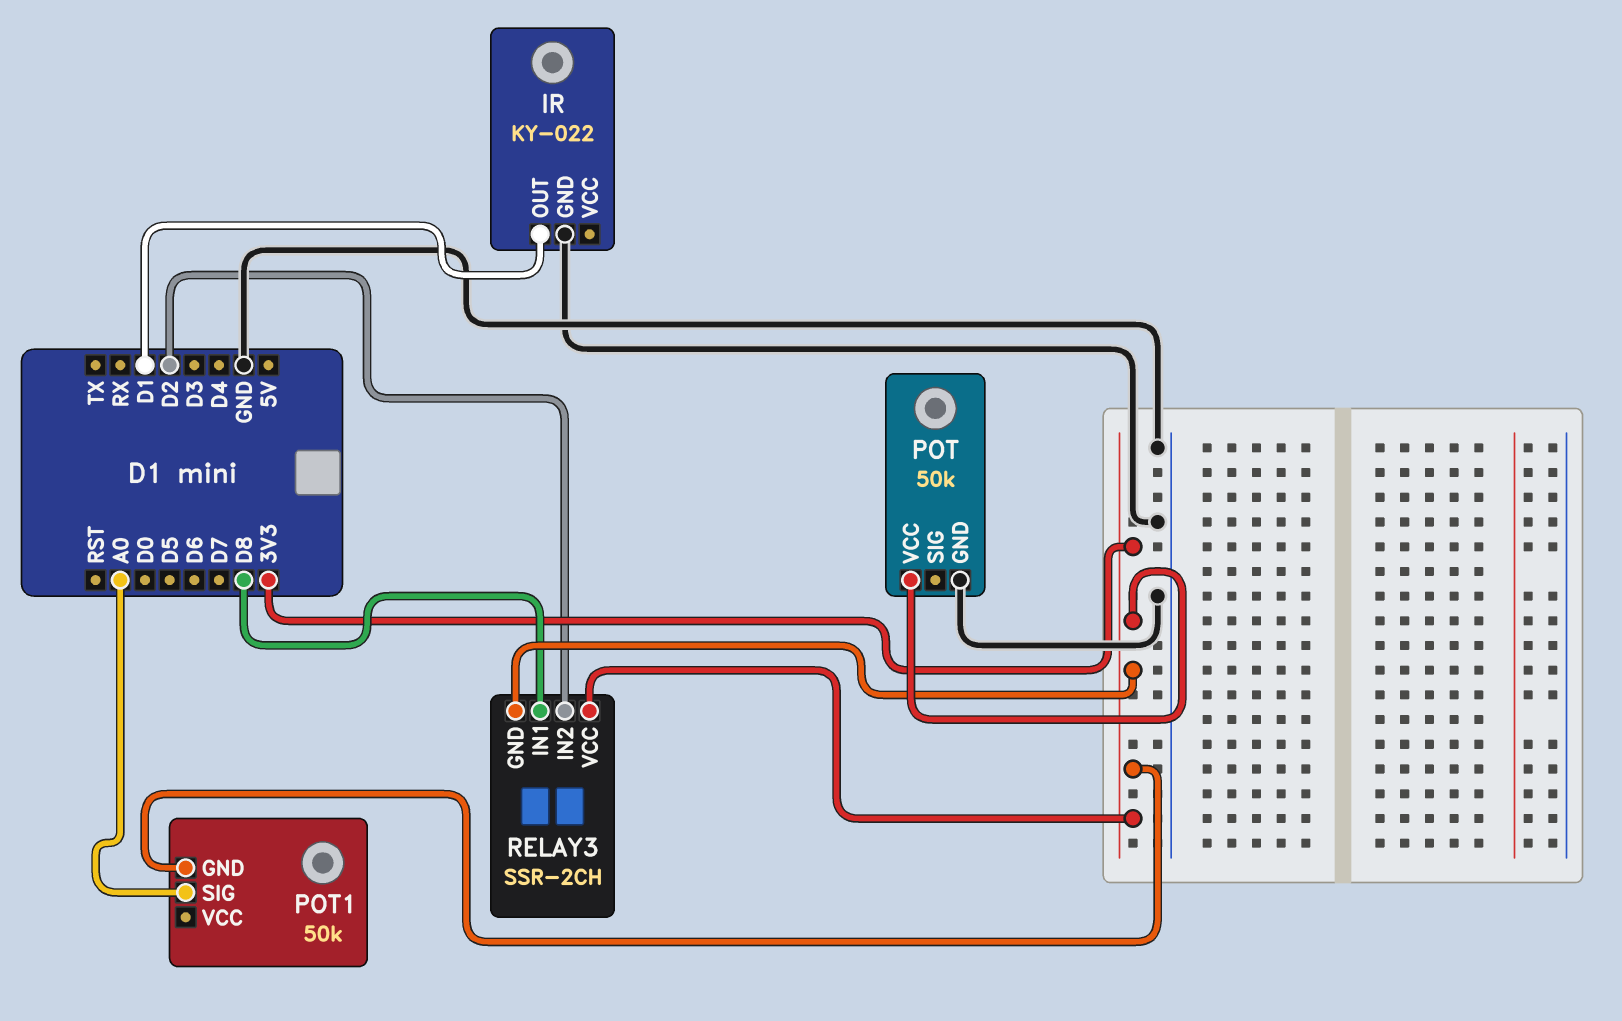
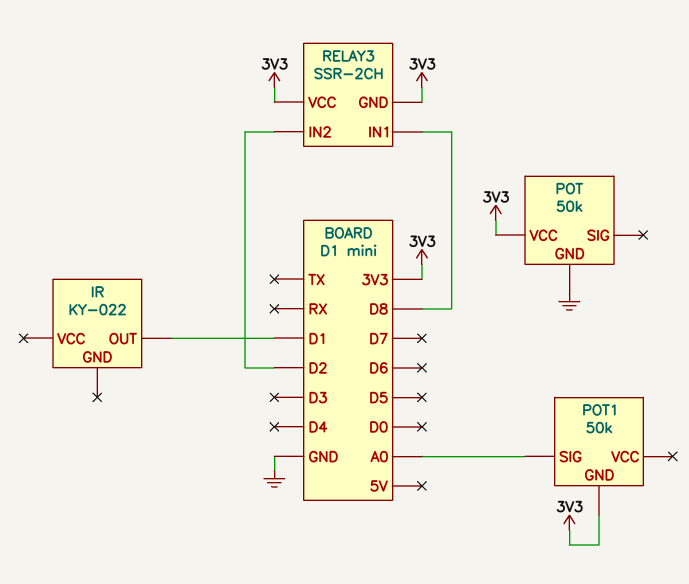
IR pin GND: GND -> none

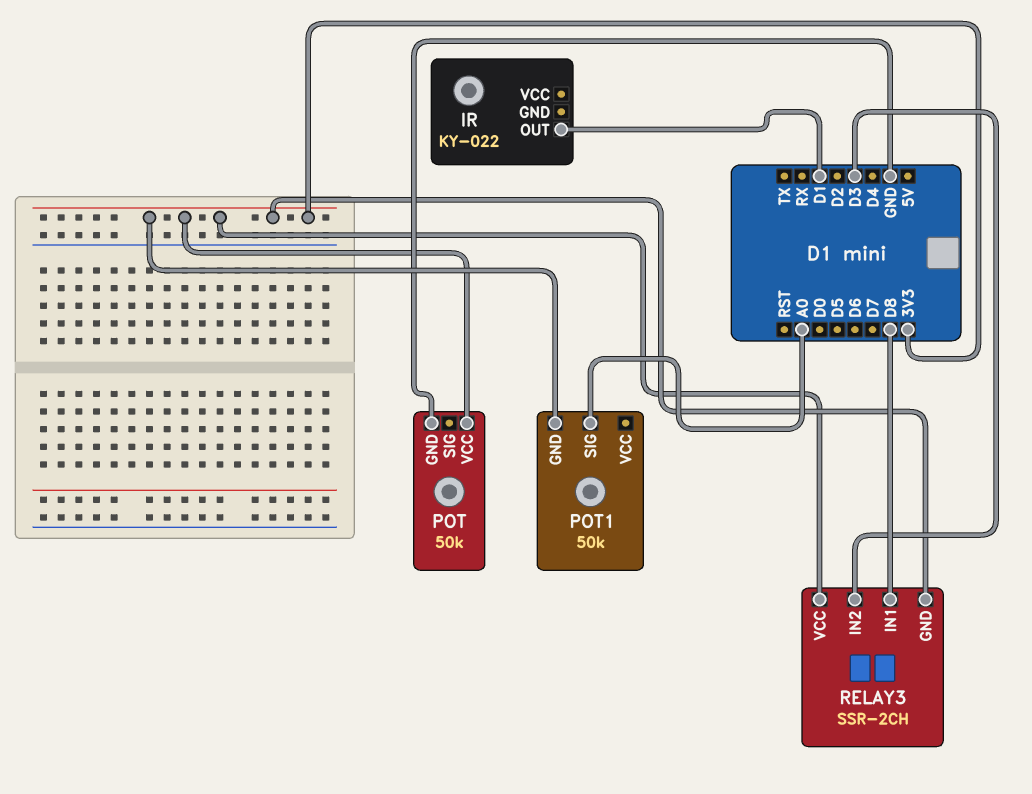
RELAY3 pin IN2: D2 -> D3

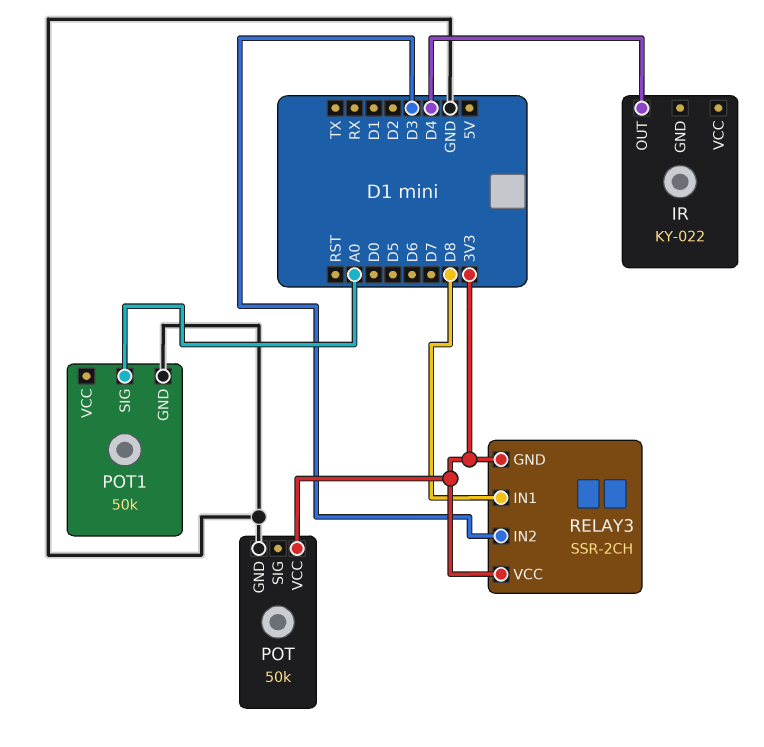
IR pin OUT: D1 -> D4
POT1 pin GND: 3V3 -> GND

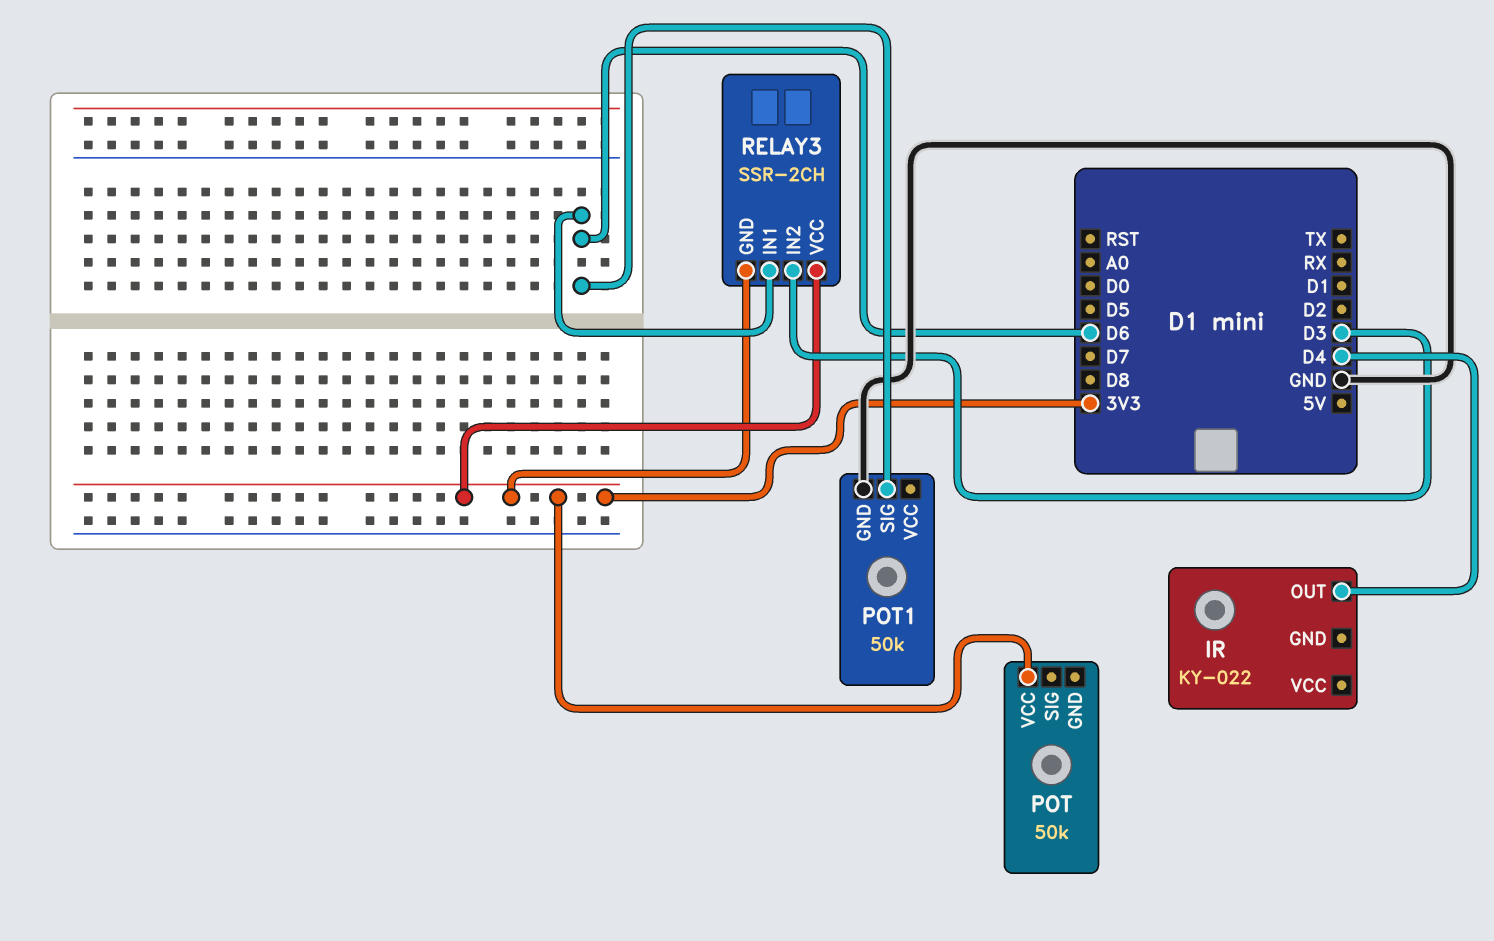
POT pin GND: GND -> none
POT1 pin SIG: A0 -> D6
RELAY3 pin IN1: D8 -> D6

